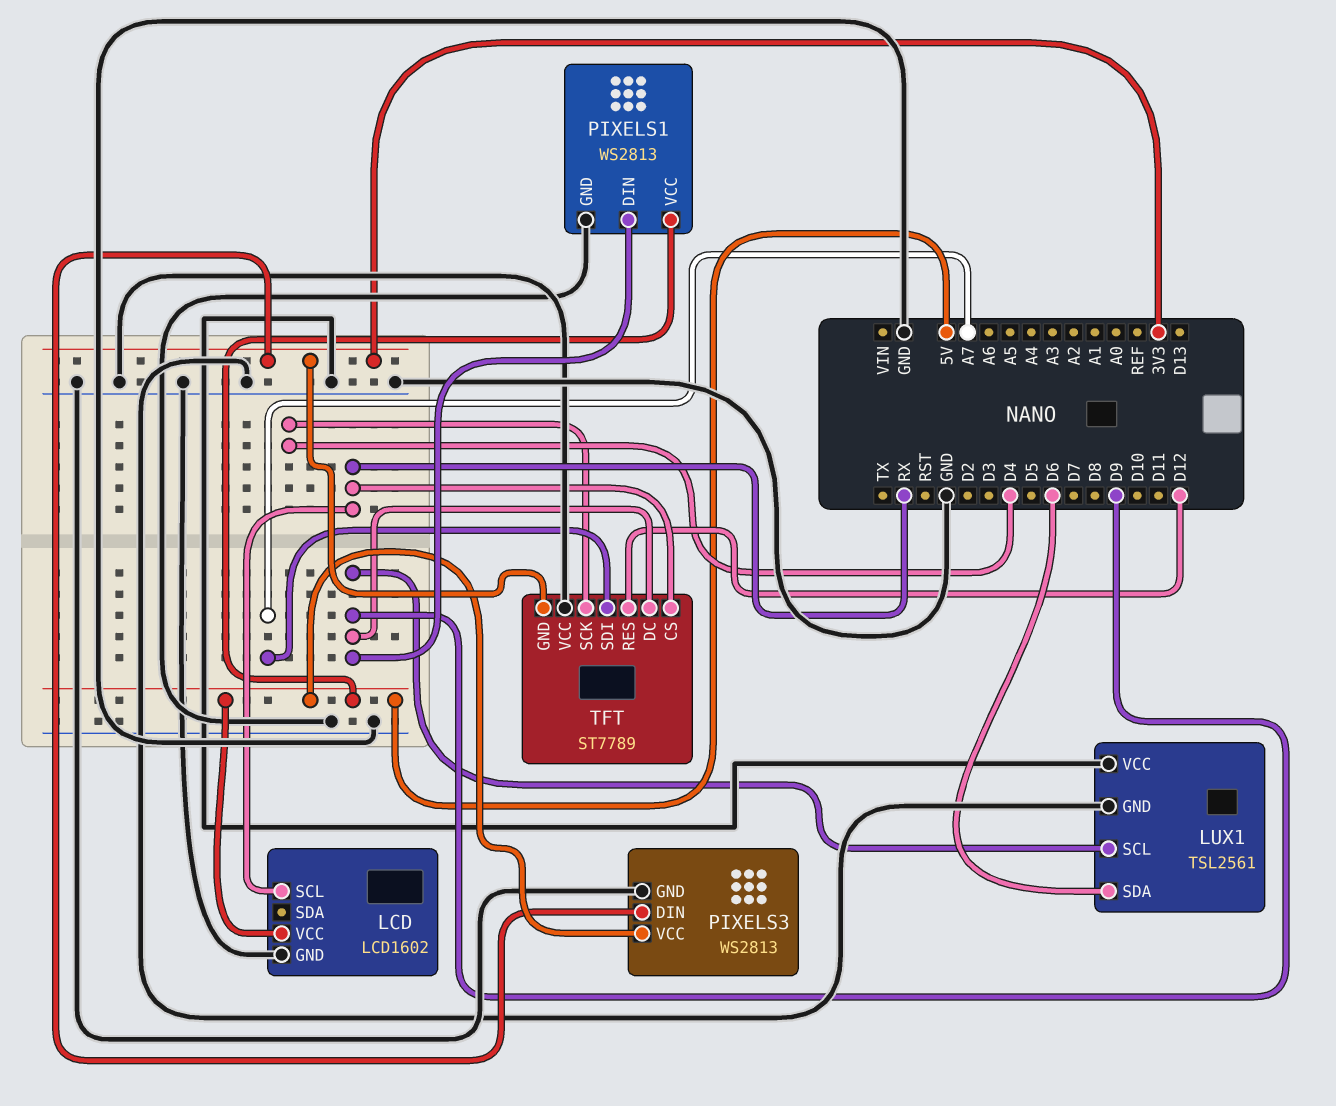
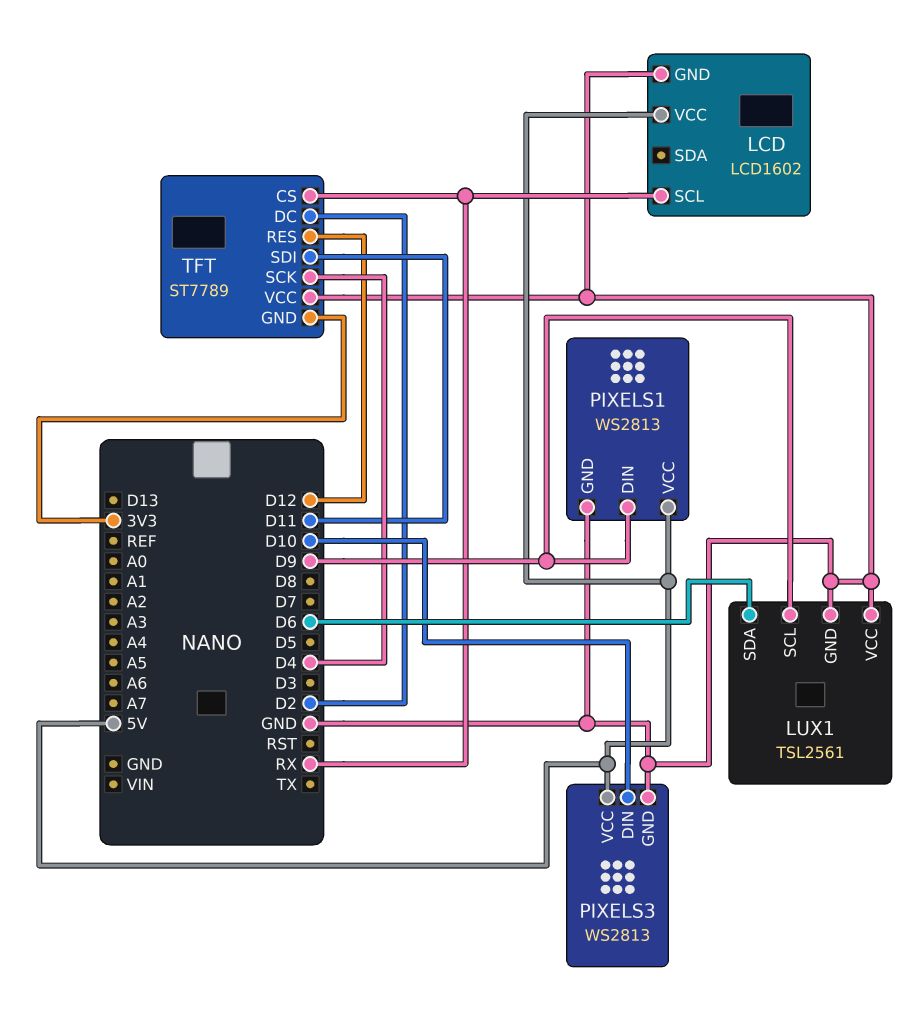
PIXELS3 pin DIN: 3V3 -> D10
TFT pin DC: D9 -> D2
TFT pin SDI: A7 -> D11

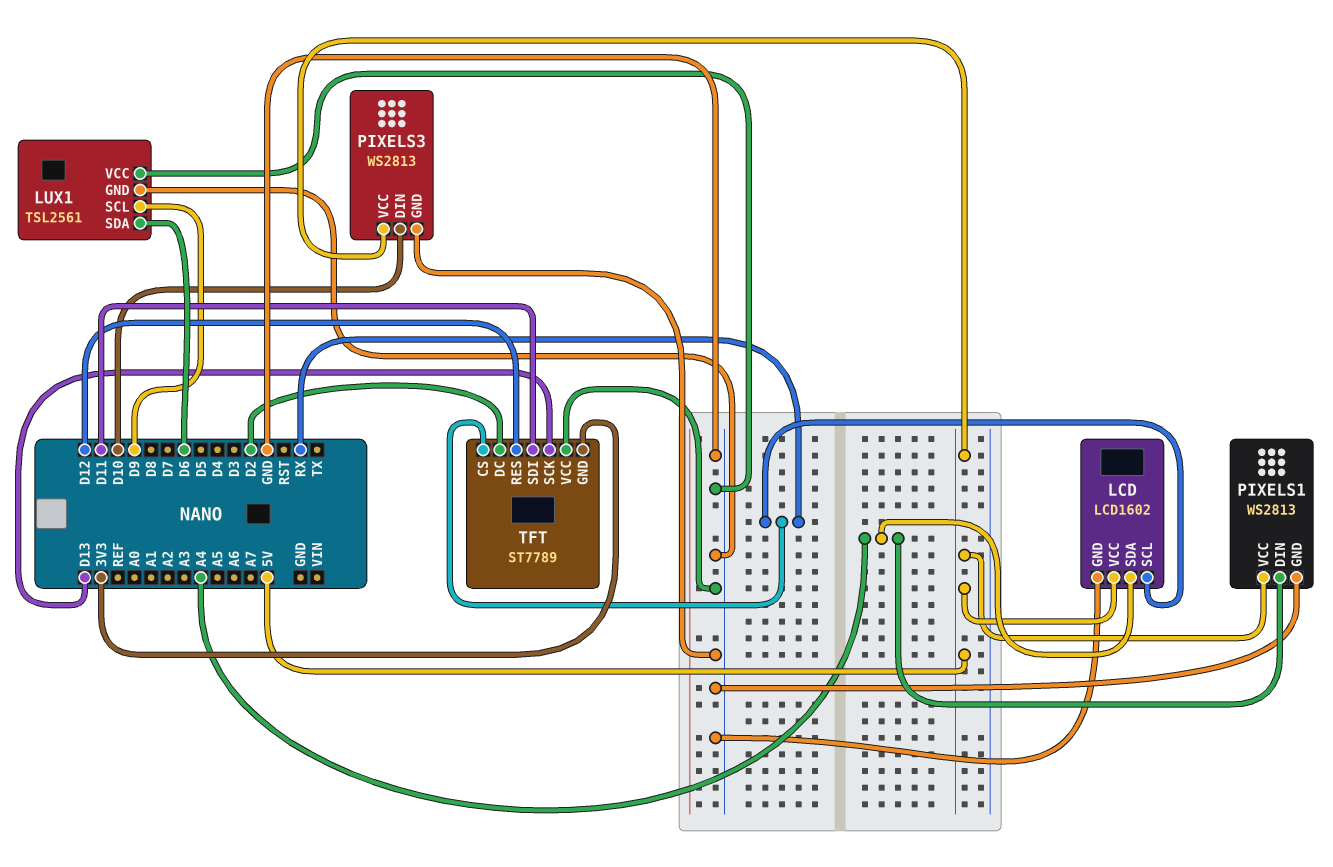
LCD pin SDA: none -> A4
PIXELS1 pin DIN: D9 -> A4
TFT pin SCK: D4 -> D13

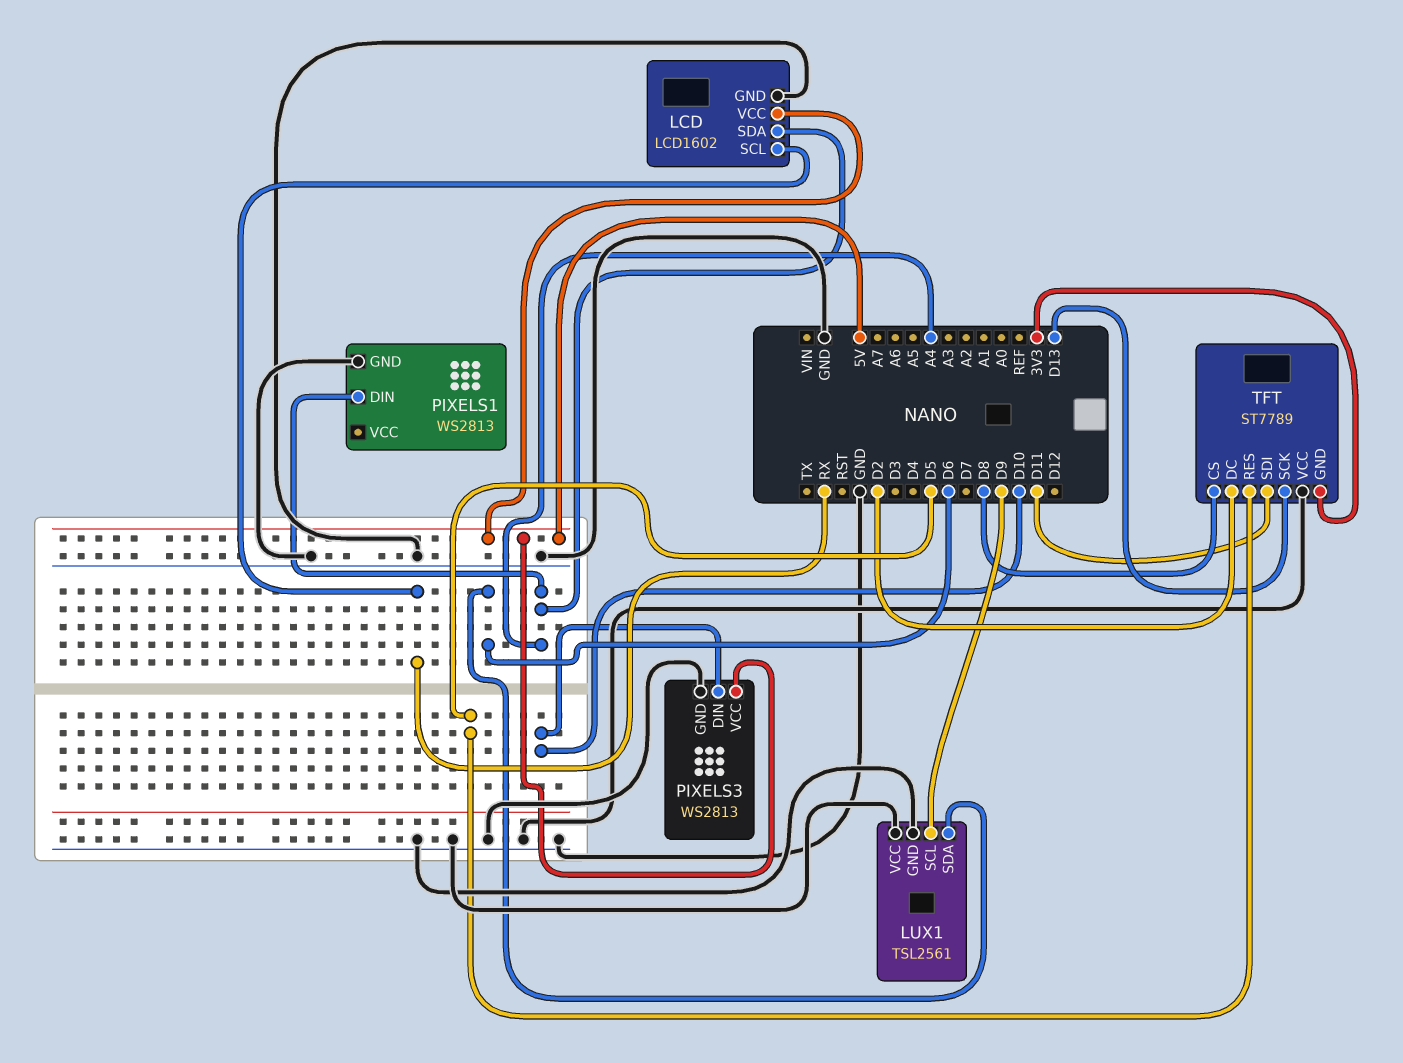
PIXELS1 pin VCC: 5V -> none
TFT pin CS: RX -> D8
TFT pin RES: D12 -> D5

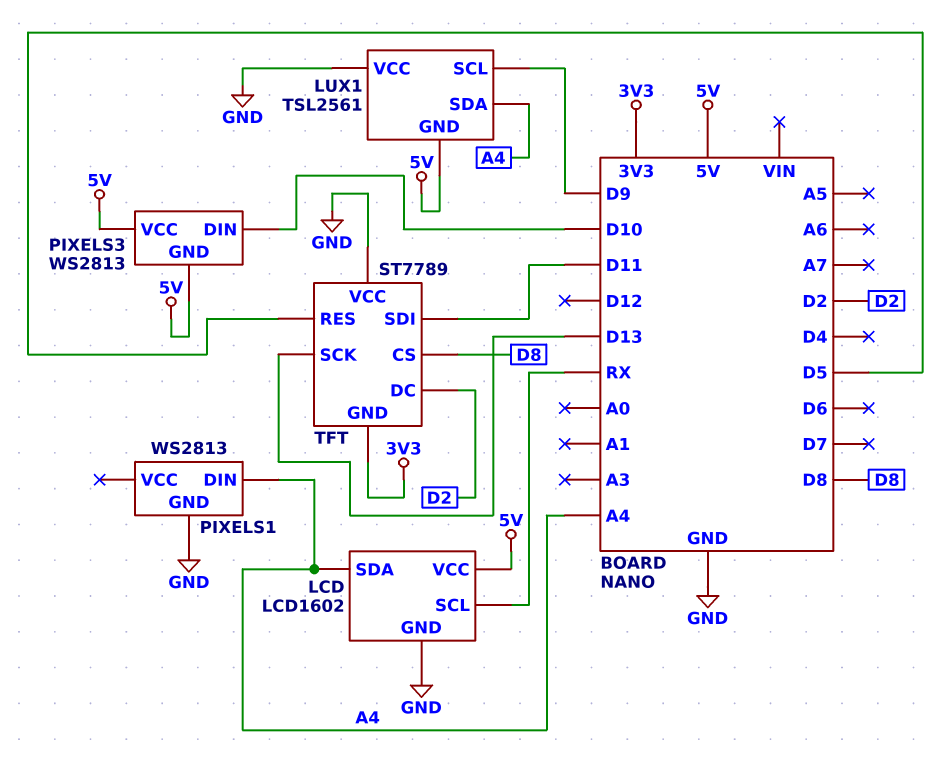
LUX1 pin GND: GND -> 5V
LUX1 pin SDA: D6 -> A4
PIXELS3 pin GND: GND -> 5V

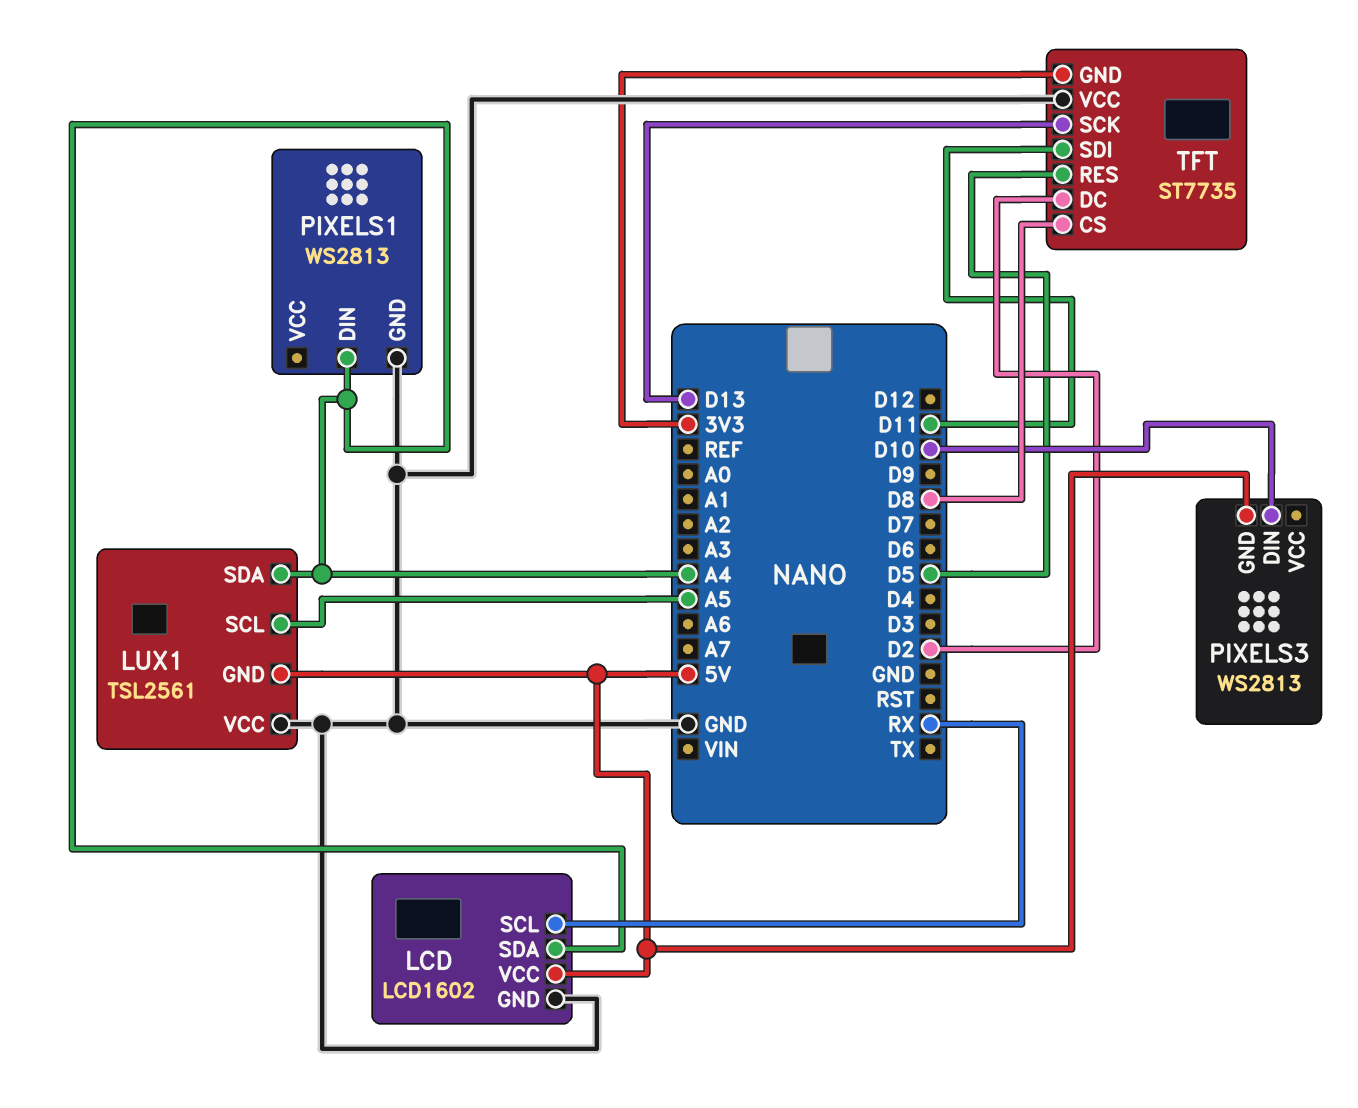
LUX1 pin SCL: D9 -> A5
PIXELS3 pin VCC: 5V -> none
TFT: ST7789 -> ST7735

